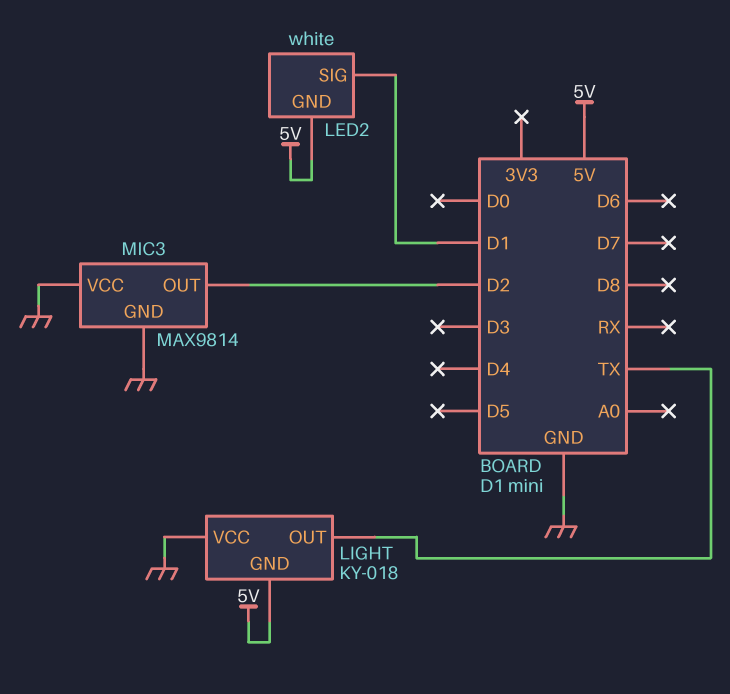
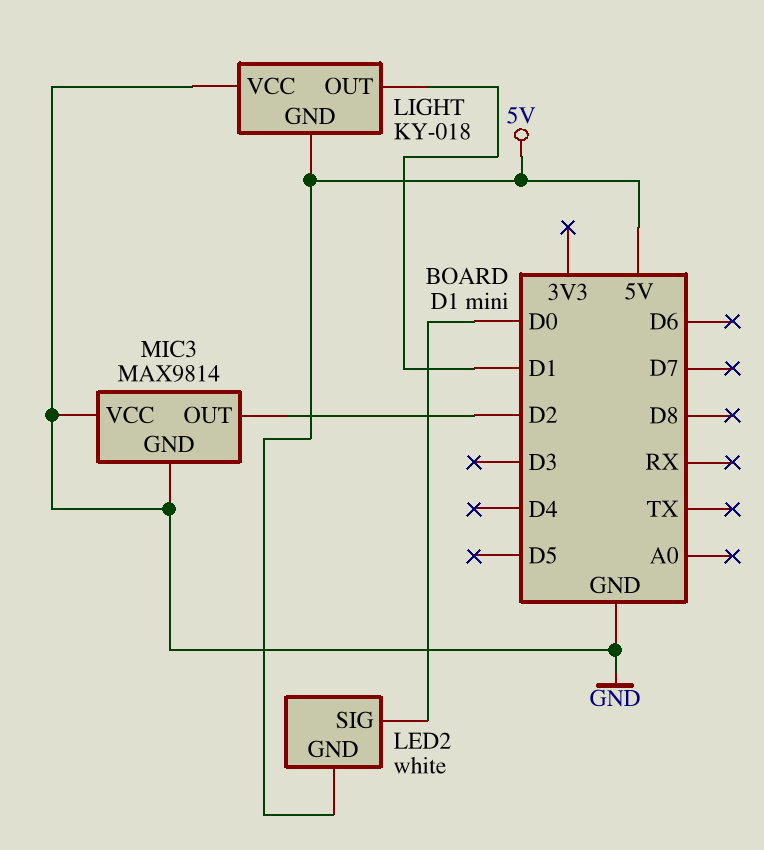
LED2 pin SIG: D1 -> D0
LIGHT pin OUT: TX -> D1

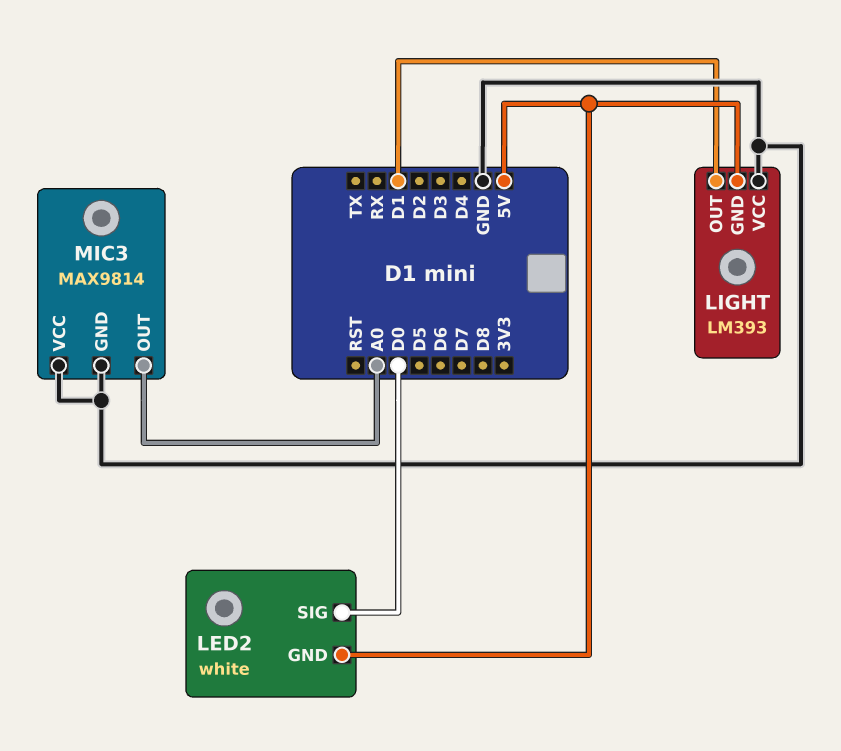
LIGHT: KY-018 -> LM393
MIC3 pin OUT: D2 -> A0

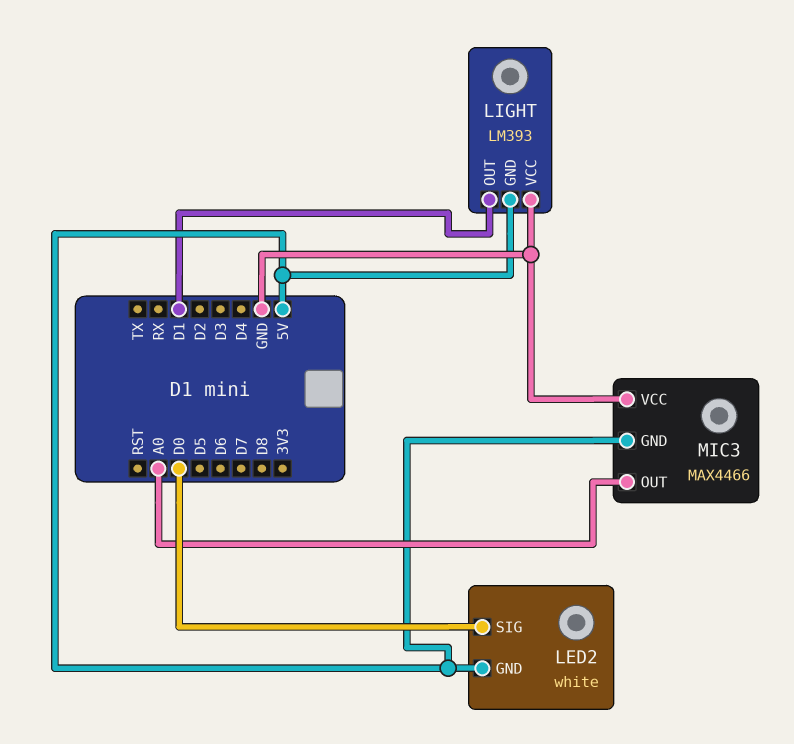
MIC3: MAX9814 -> MAX4466
MIC3 pin GND: GND -> 5V

